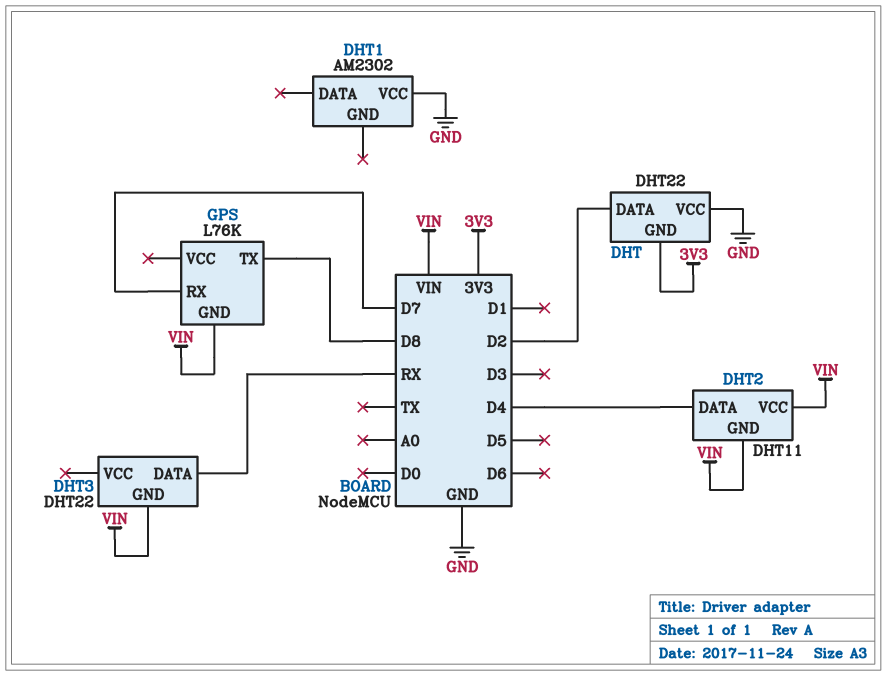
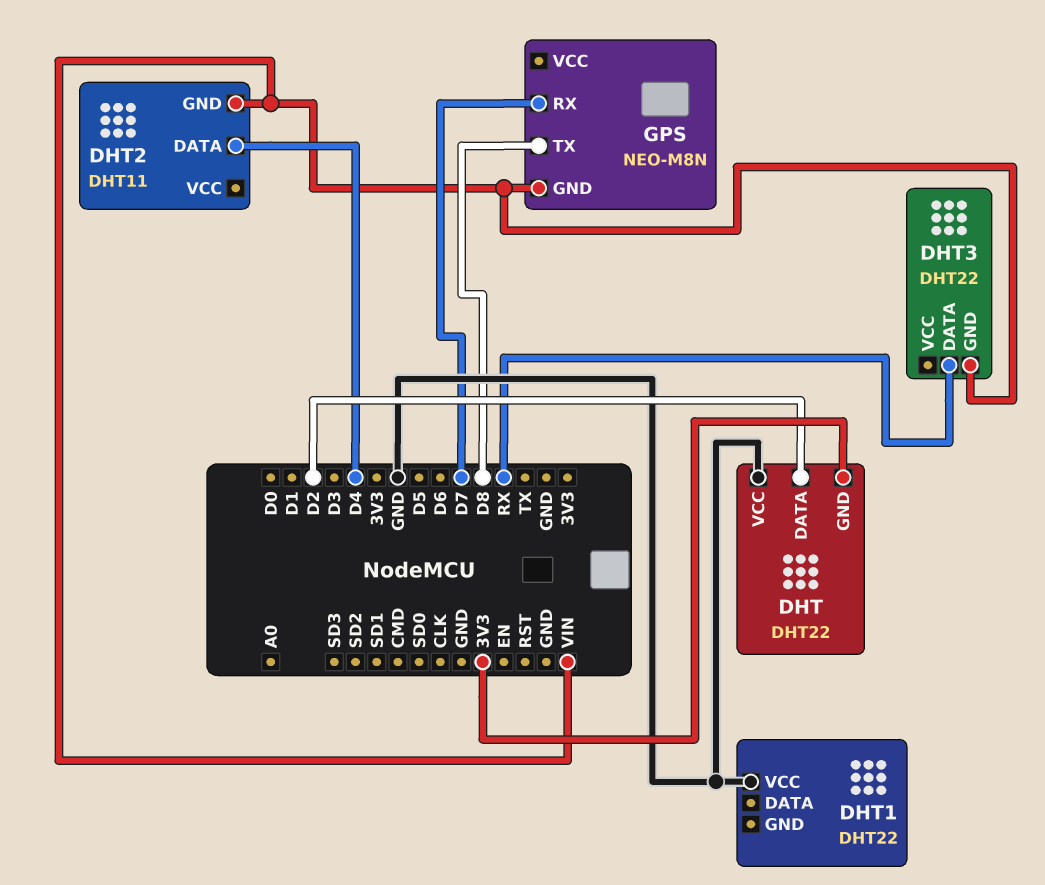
DHT1: AM2302 -> DHT22
DHT2 pin VCC: VIN -> none
GPS: L76K -> NEO-M8N

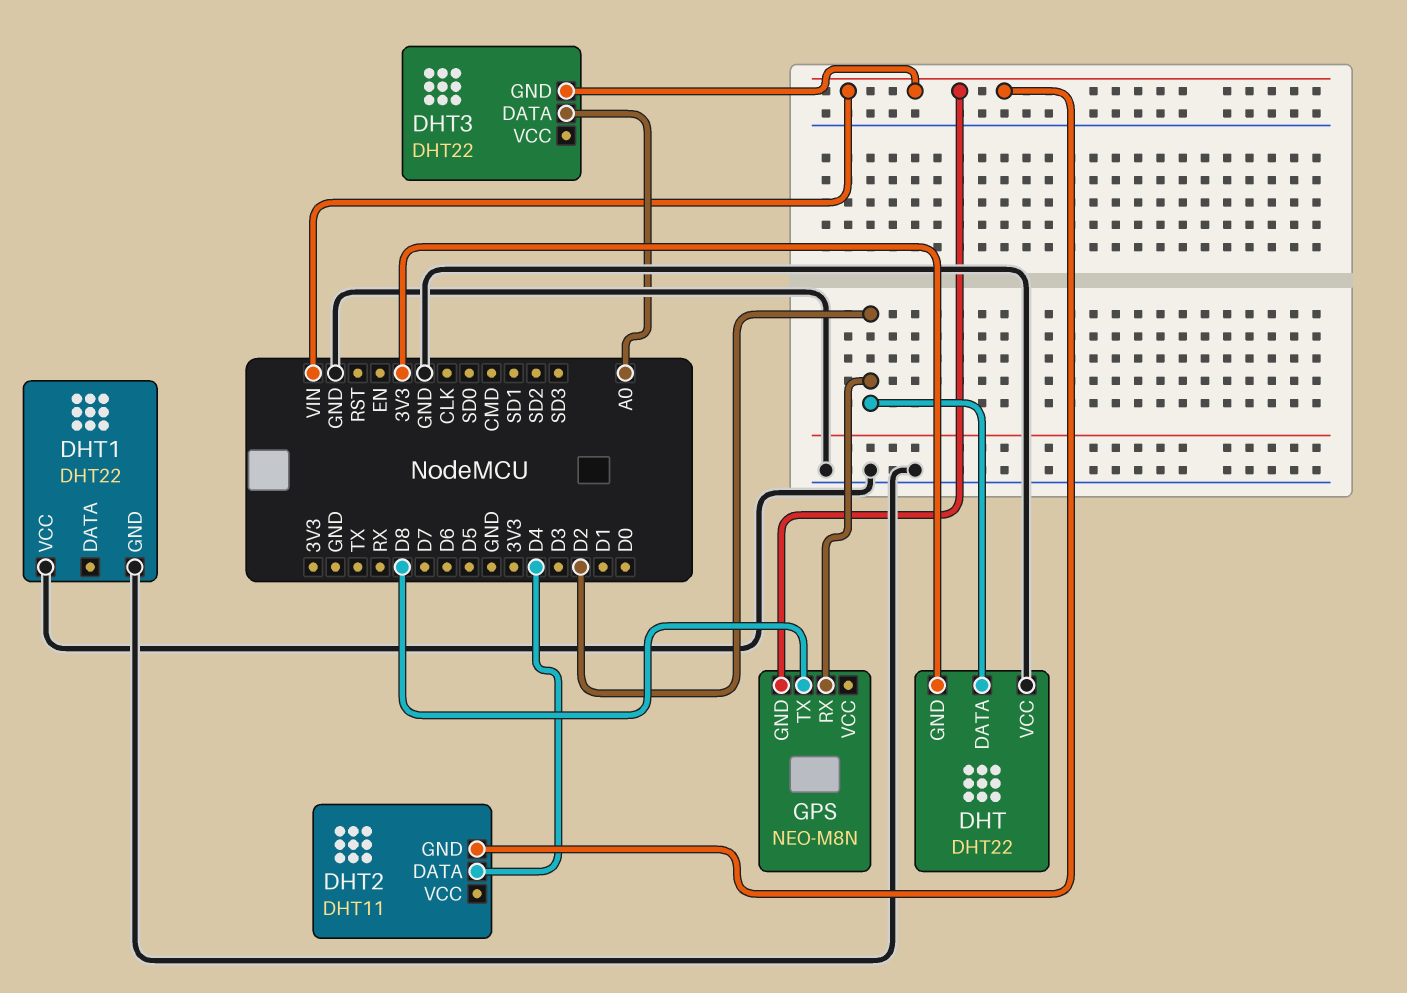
DHT1 pin GND: none -> GND
DHT3 pin DATA: RX -> A0
GPS pin RX: D7 -> D2

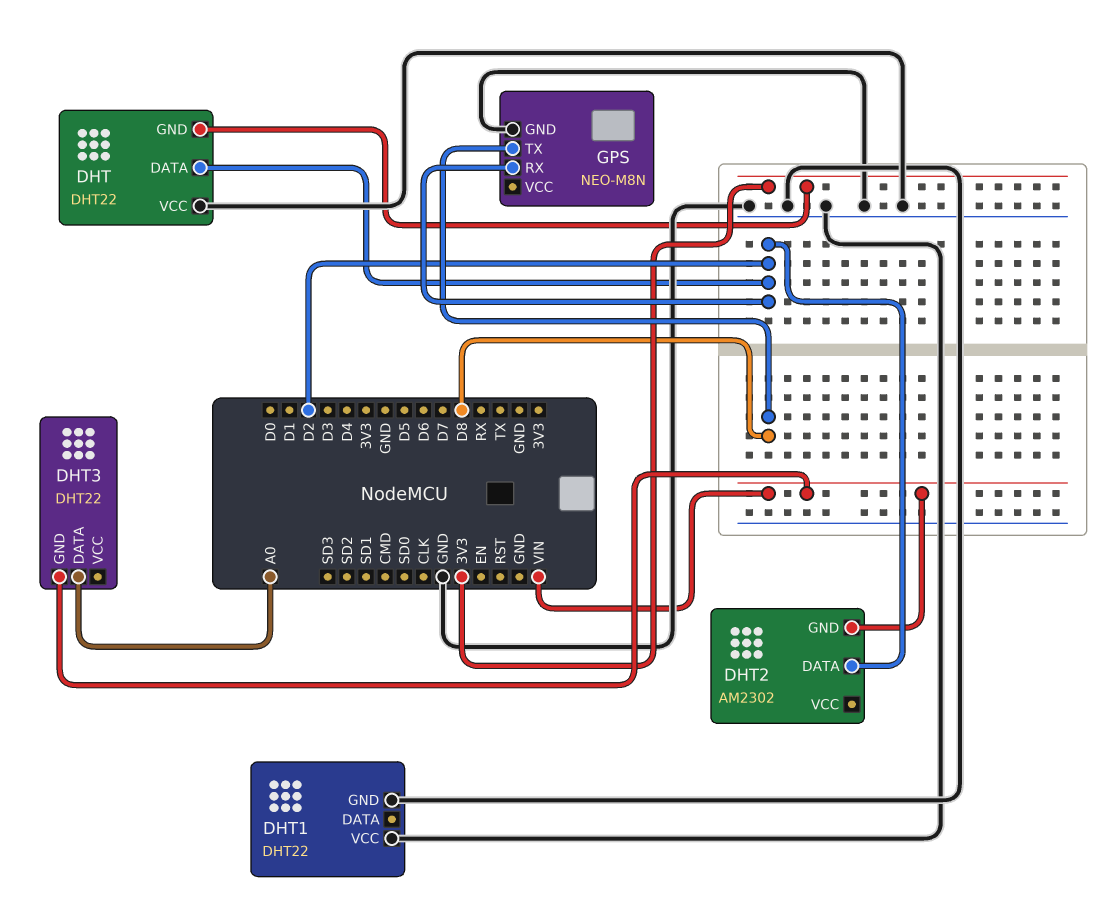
DHT2: DHT11 -> AM2302
DHT2 pin DATA: D4 -> D2
GPS pin GND: VIN -> GND

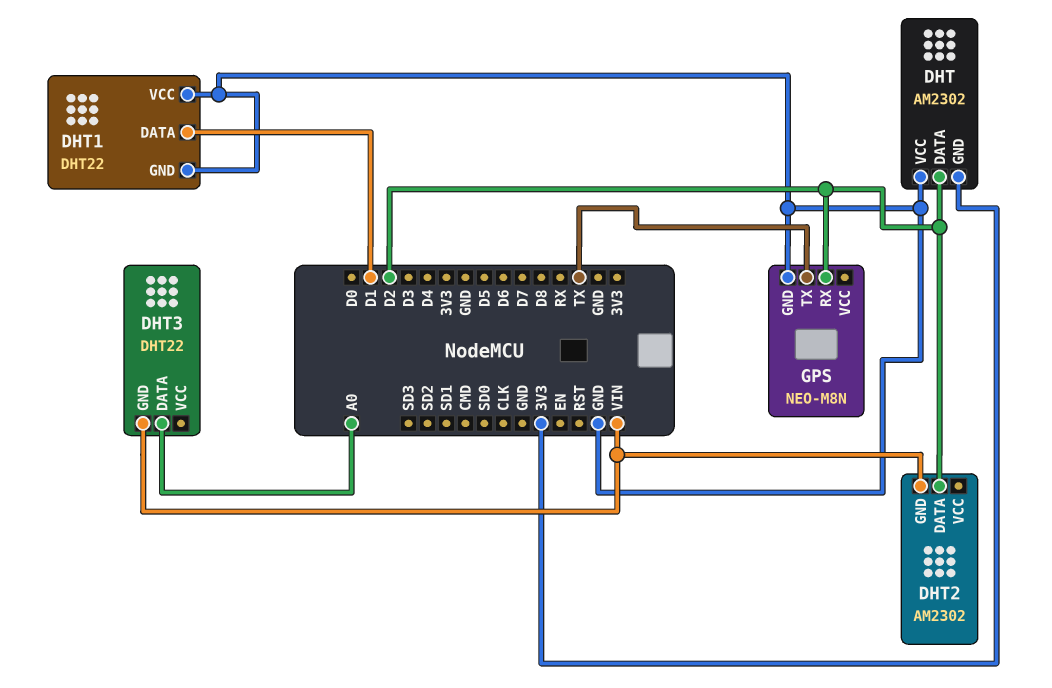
DHT: DHT22 -> AM2302
DHT1 pin DATA: none -> D1
GPS pin TX: D8 -> TX

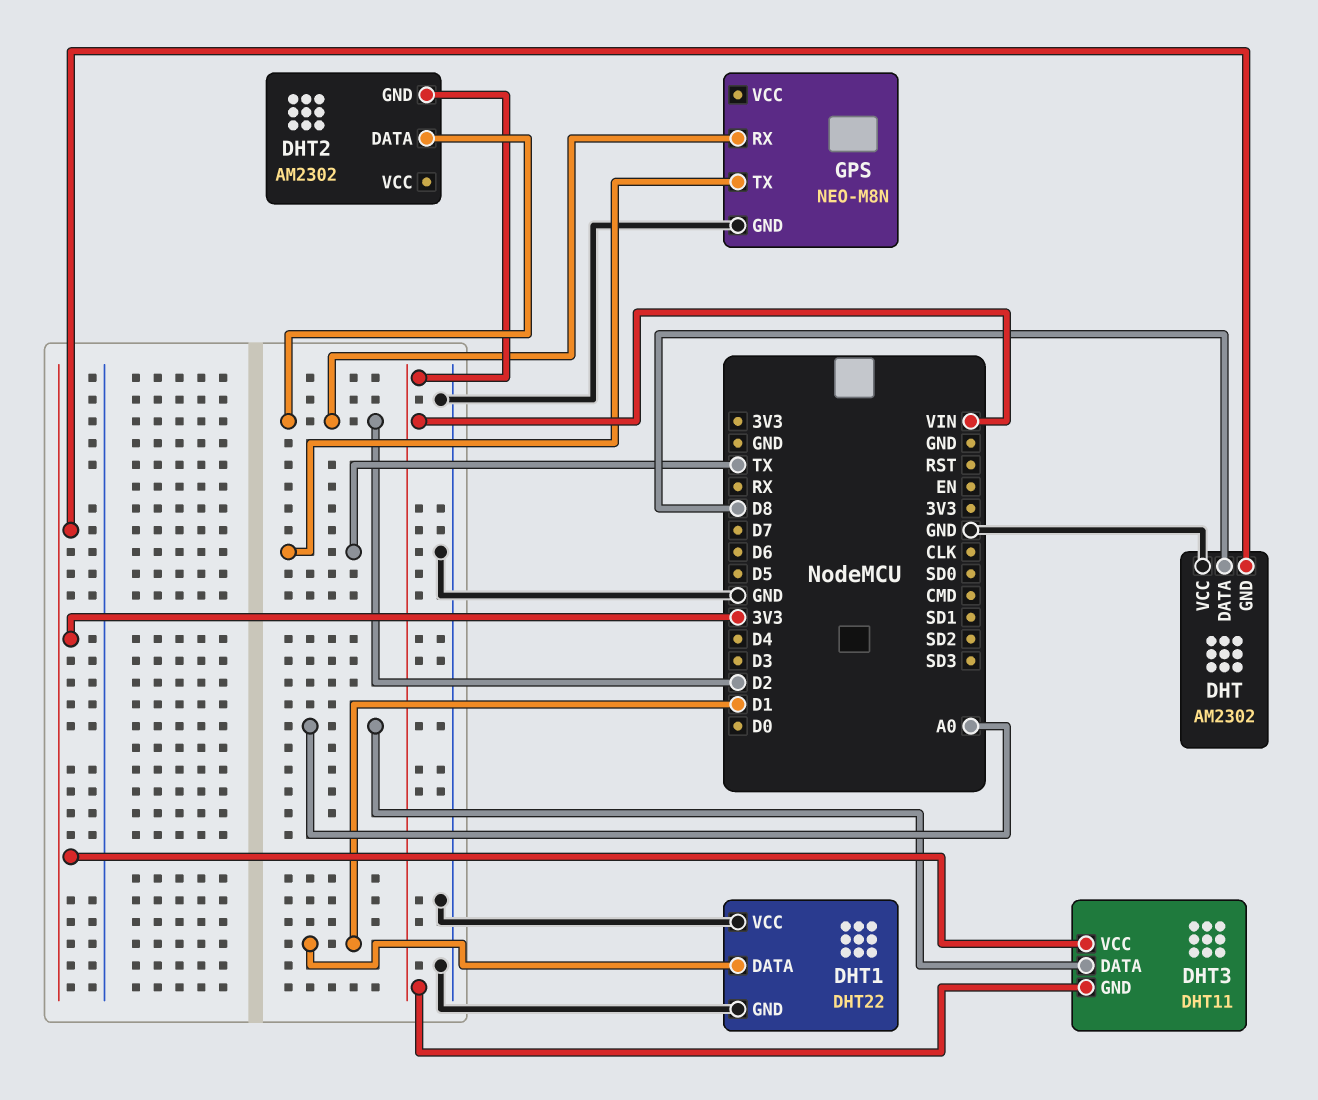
DHT pin DATA: D2 -> D8
DHT3: DHT22 -> DHT11
DHT3 pin VCC: none -> 3V3

